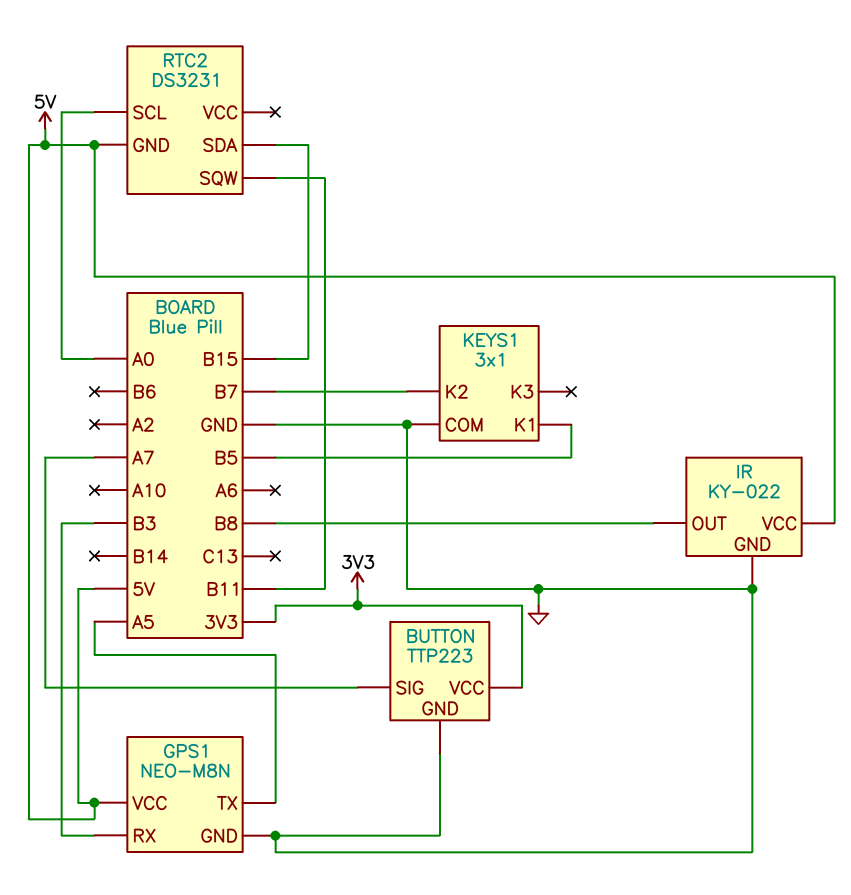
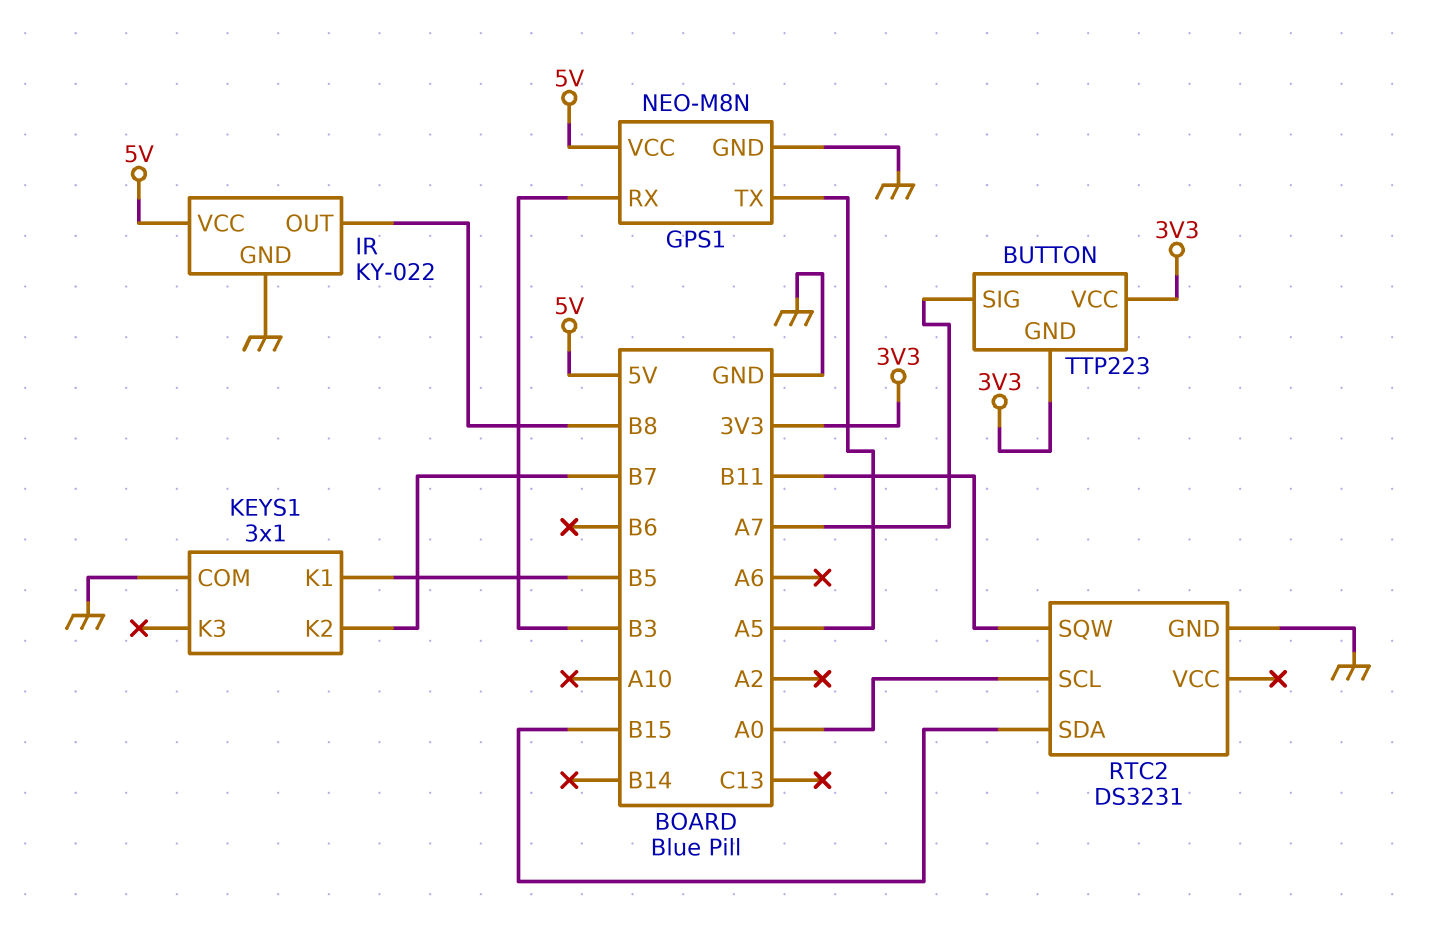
BUTTON pin GND: GND -> 3V3
RTC2 pin GND: 5V -> GND

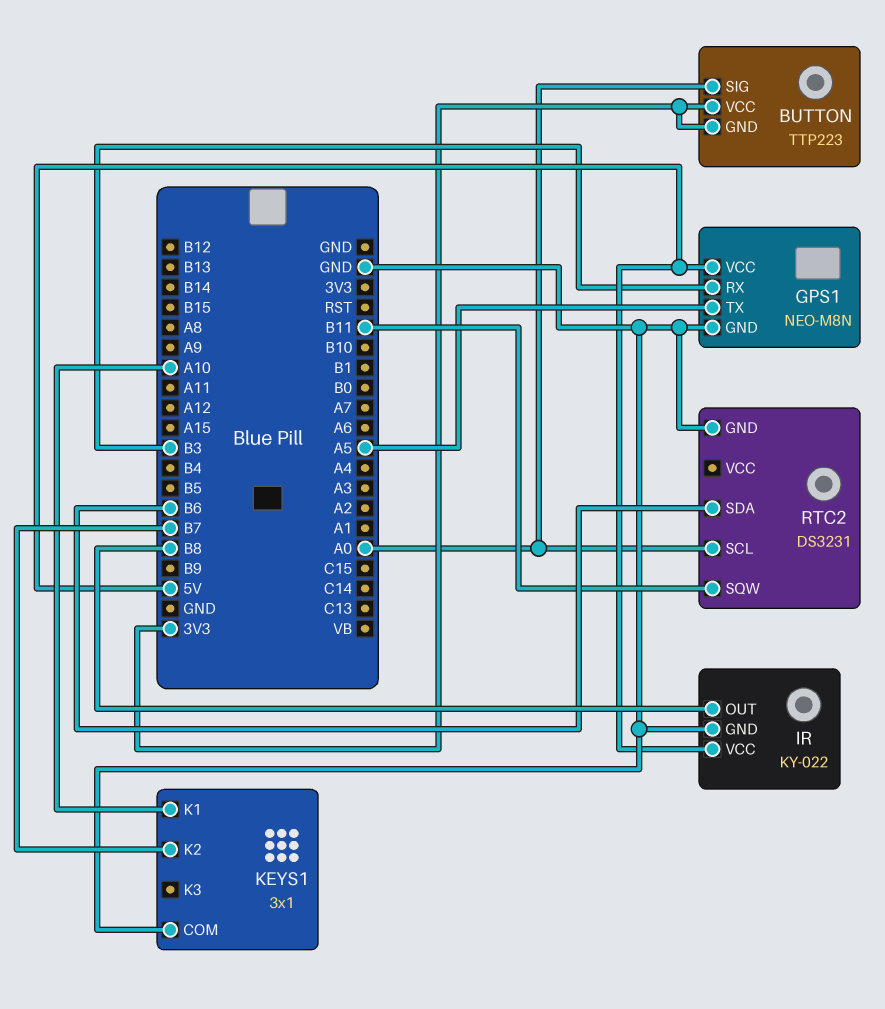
BUTTON pin SIG: A7 -> A0
KEYS1 pin K1: B5 -> A10
RTC2 pin SDA: B15 -> B6

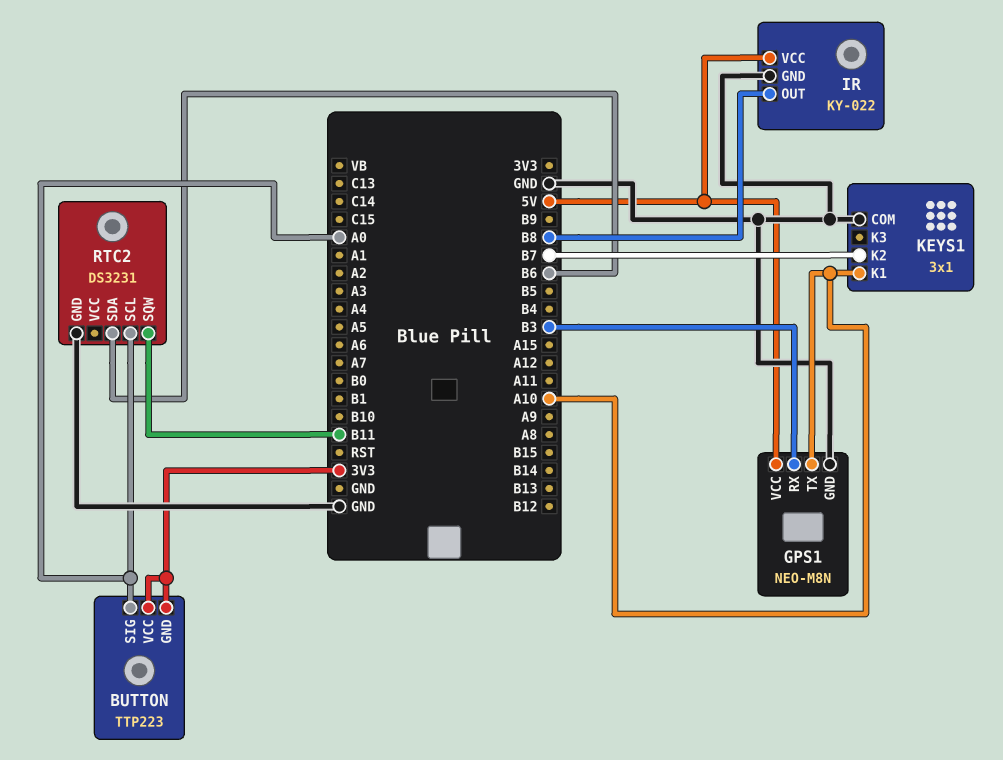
GPS1 pin TX: A5 -> A10

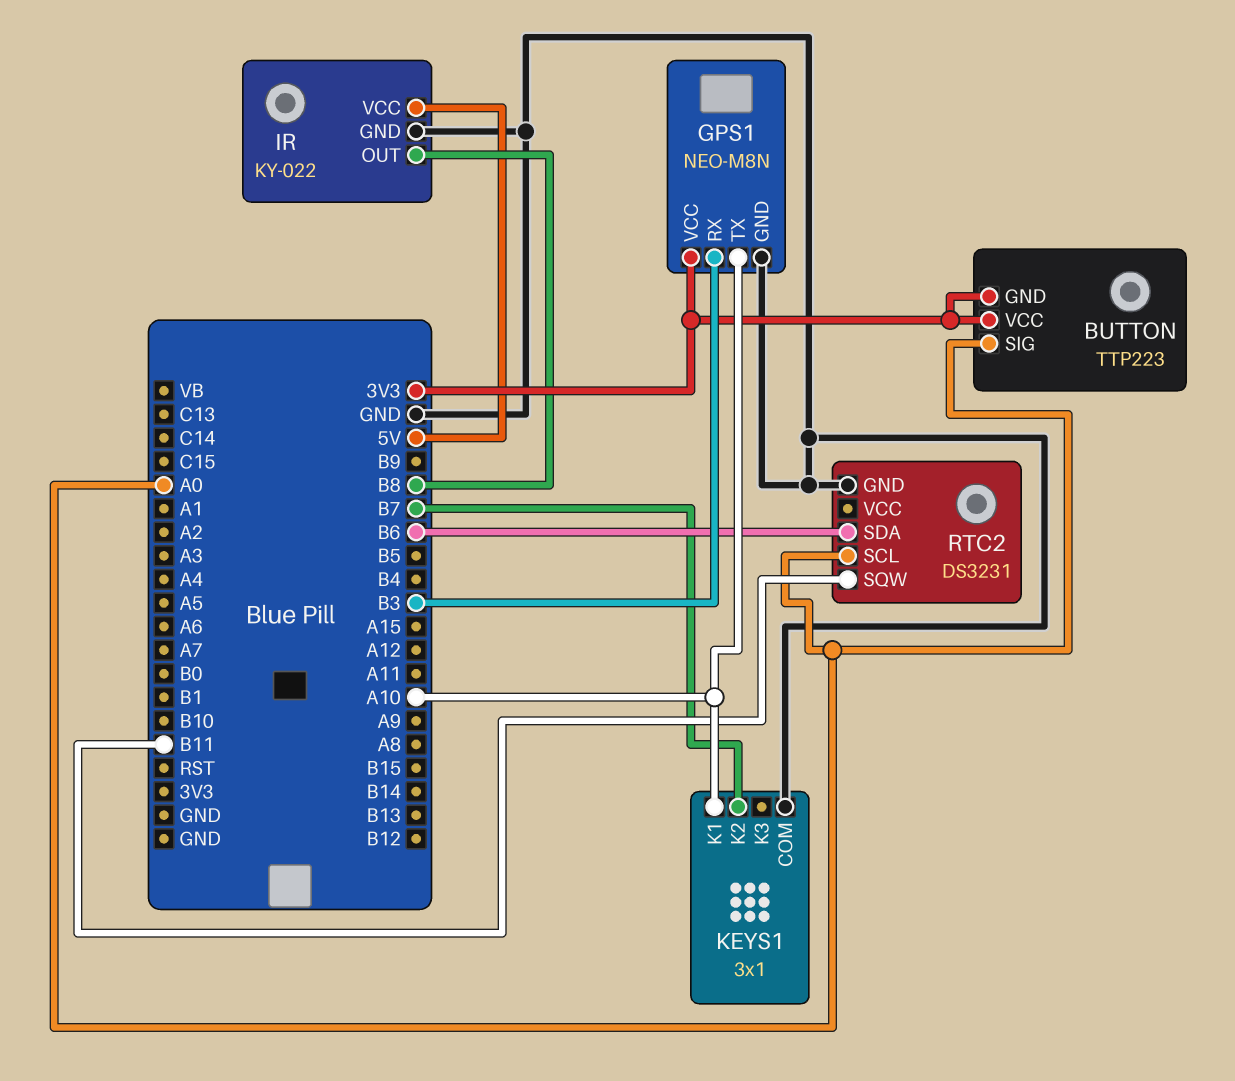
GPS1 pin VCC: 5V -> 3V3

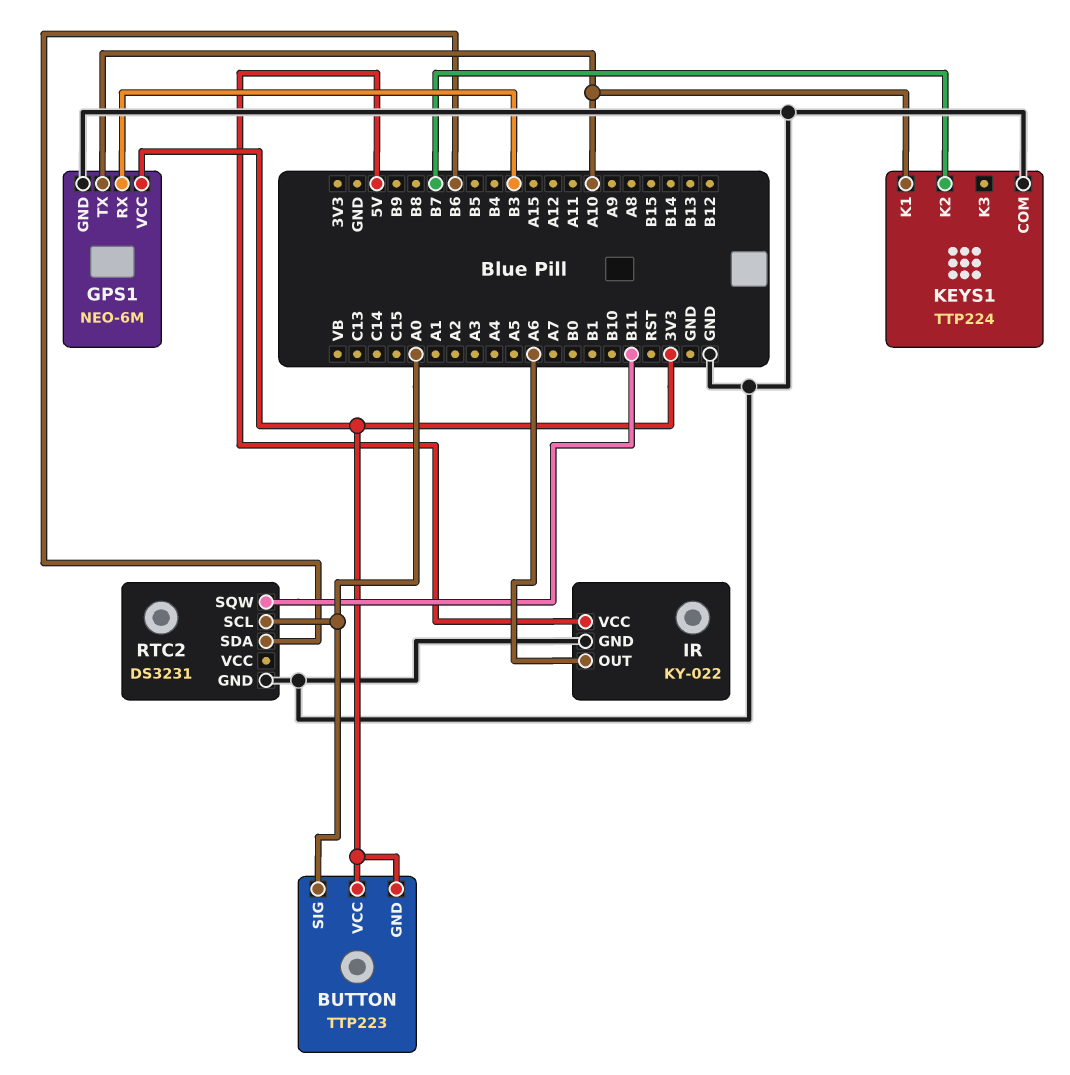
GPS1: NEO-M8N -> NEO-6M
IR pin OUT: B8 -> A6
KEYS1: 3x1 -> TTP224

